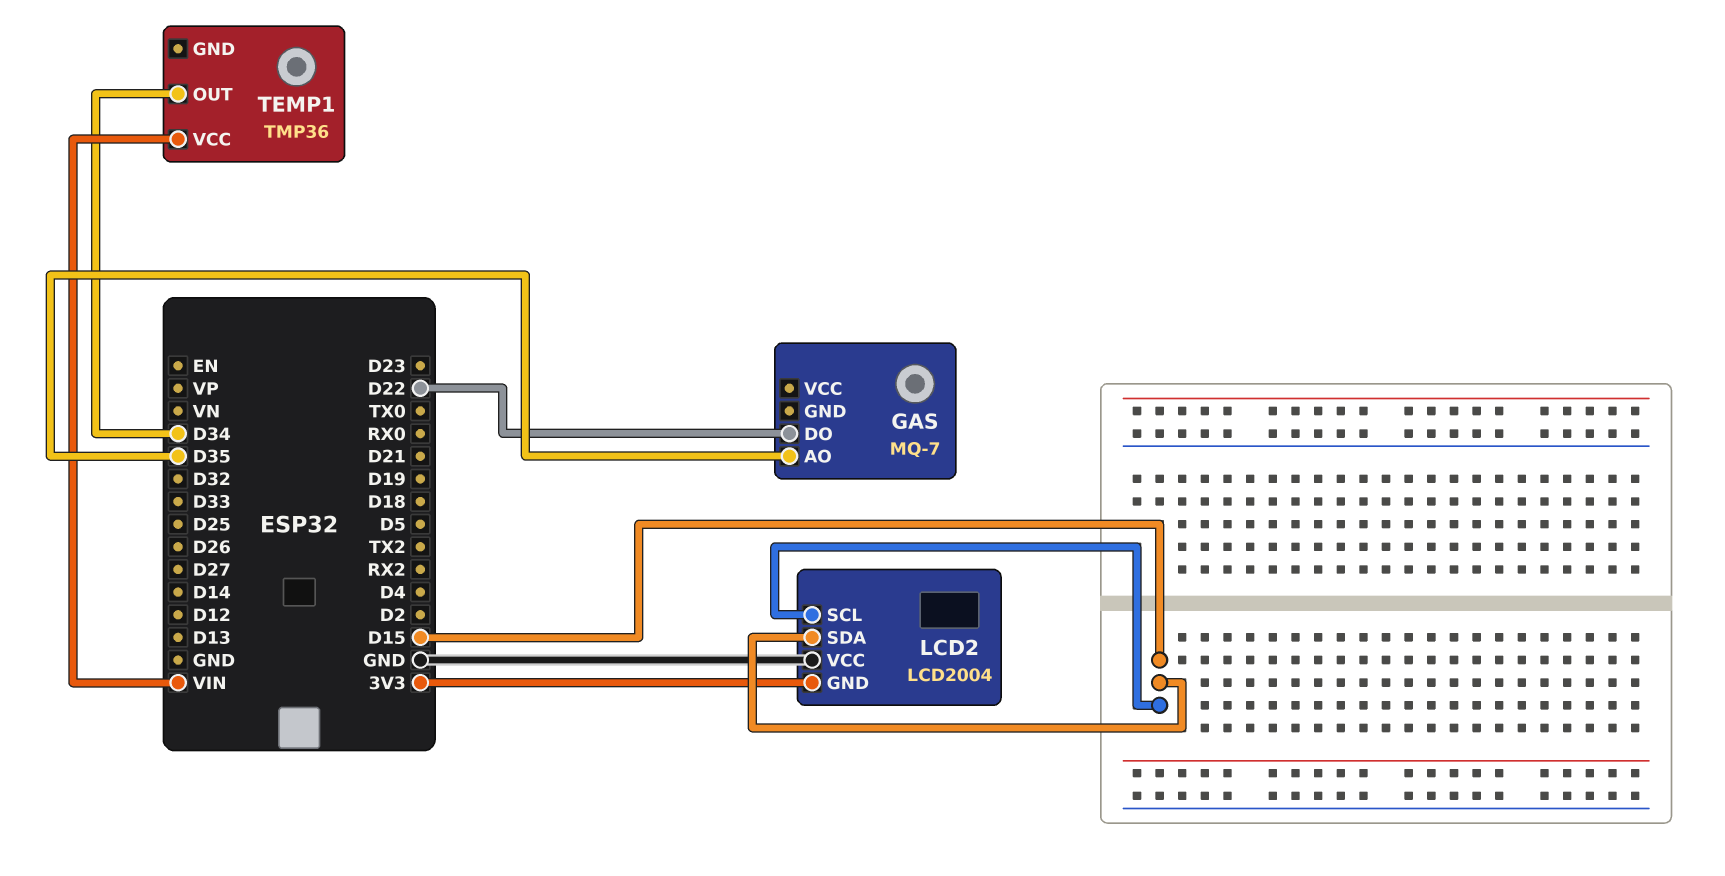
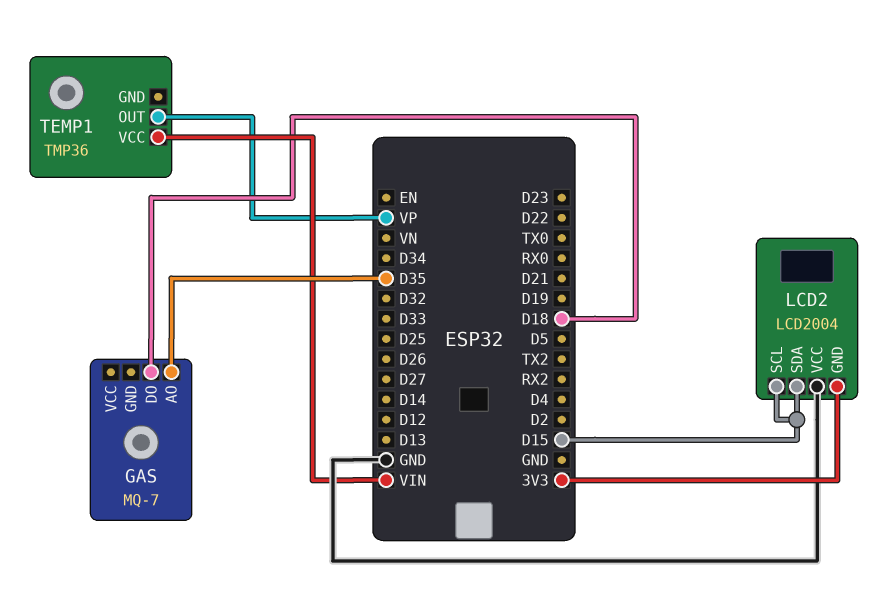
GAS pin DO: D22 -> D18
TEMP1 pin OUT: D34 -> VP

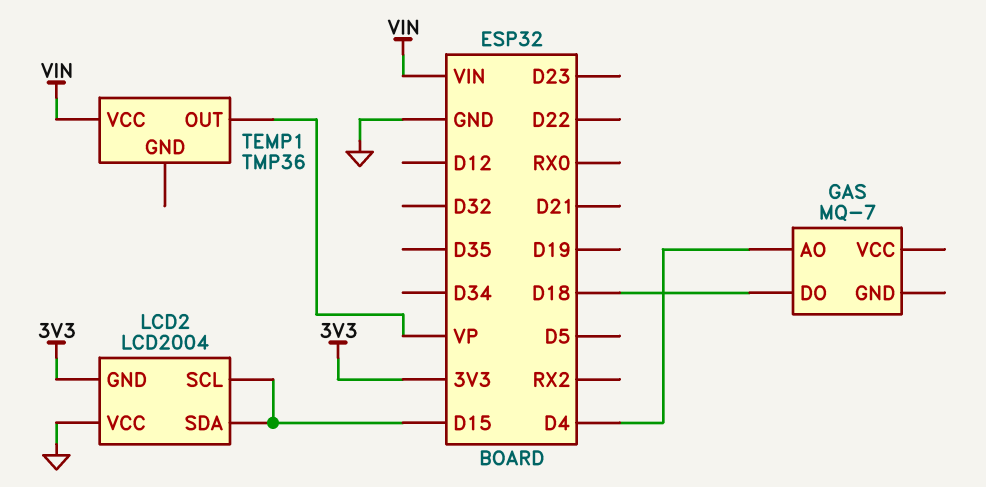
GAS pin AO: D35 -> D4

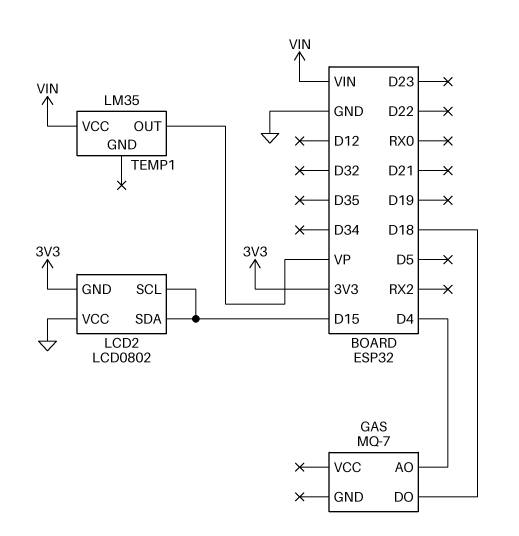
LCD2: LCD2004 -> LCD0802
TEMP1: TMP36 -> LM35

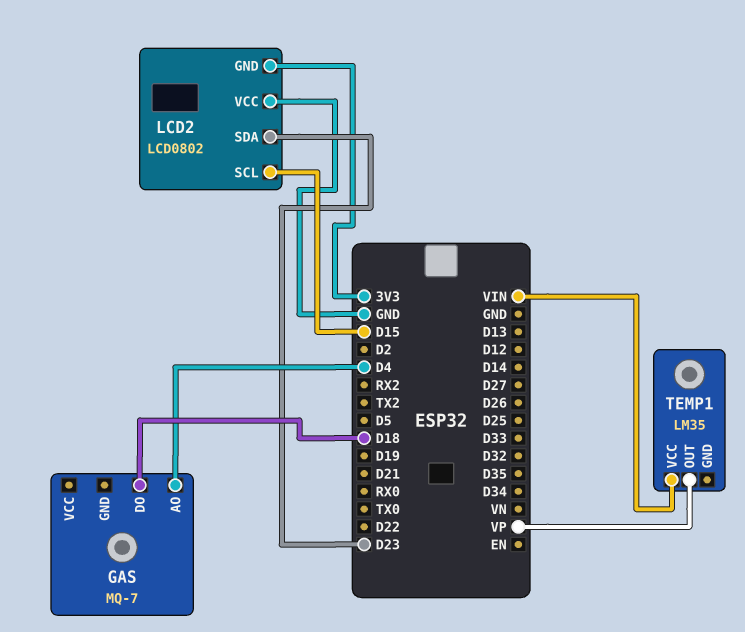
LCD2 pin SDA: D15 -> D23

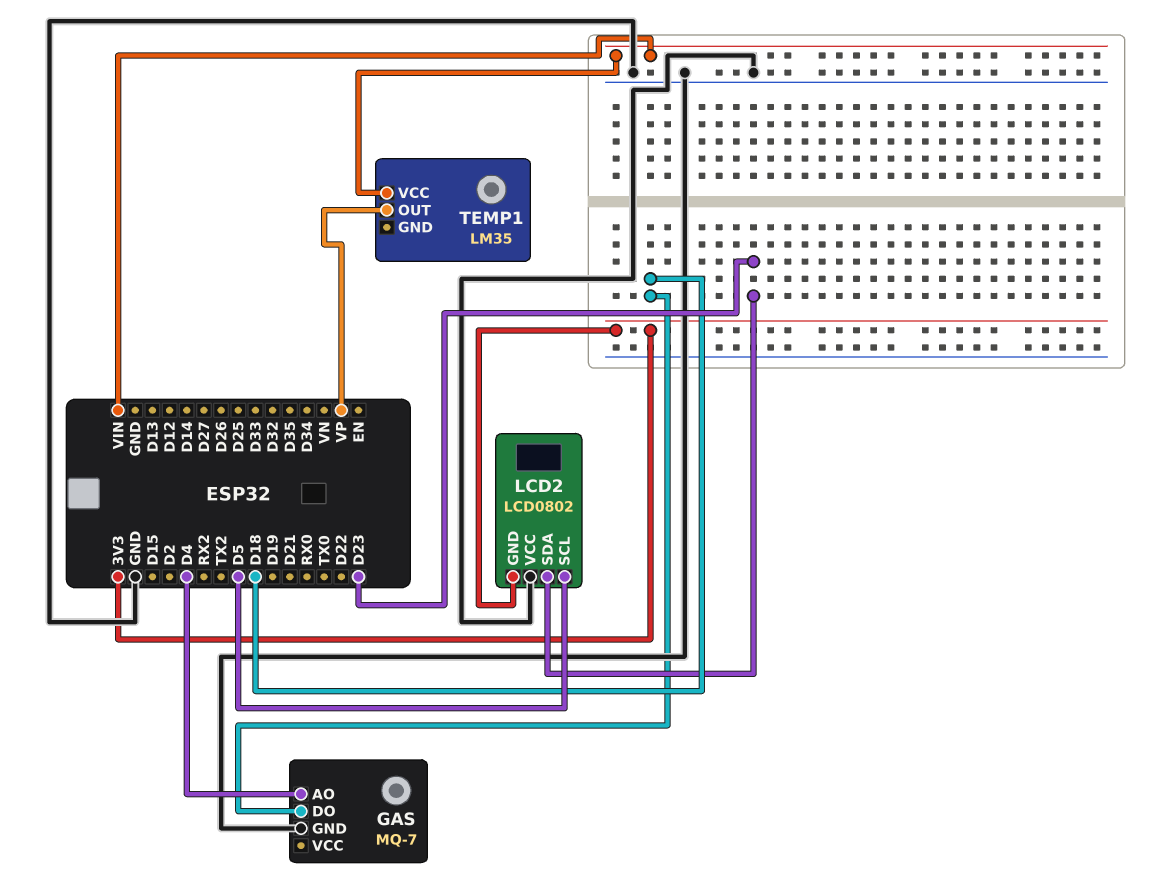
GAS pin GND: none -> GND
LCD2 pin SCL: D15 -> D5

